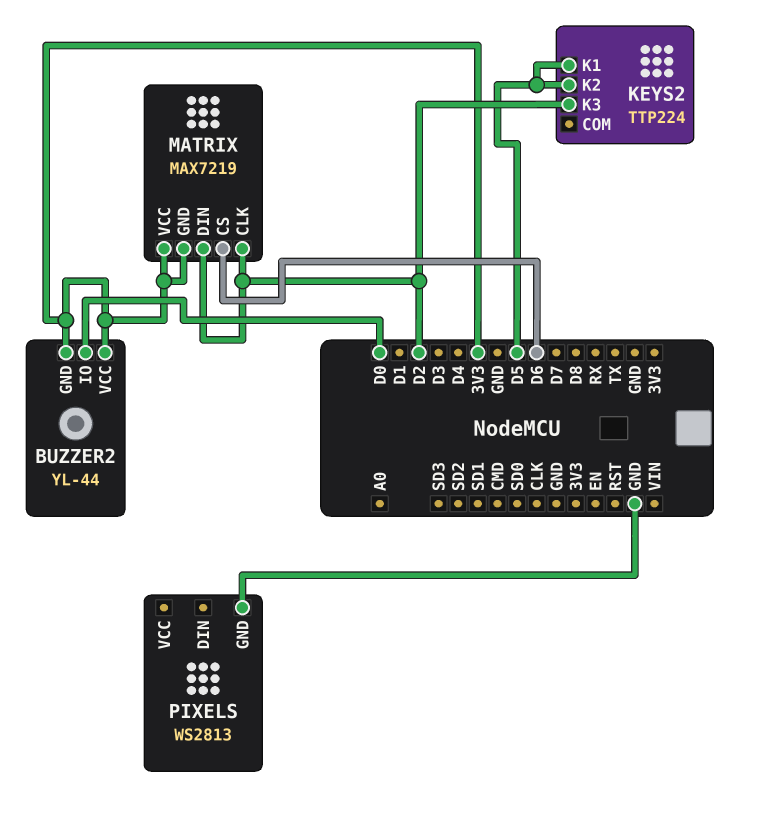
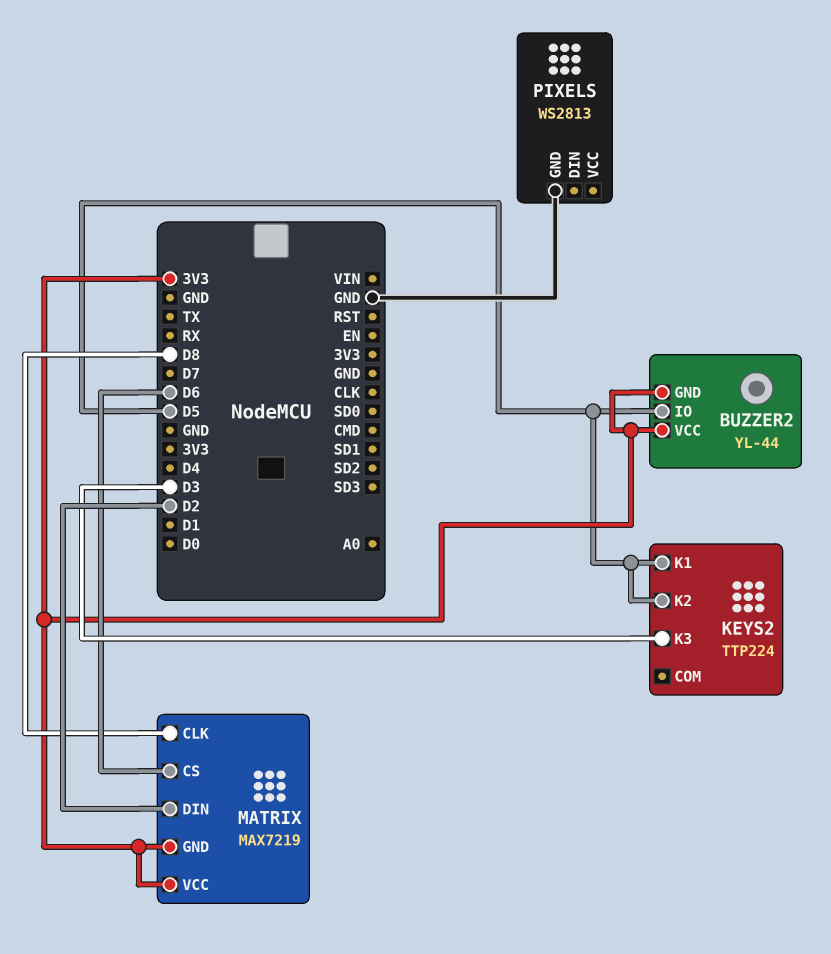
BUZZER2 pin IO: D0 -> D5
KEYS2 pin K3: D2 -> D3
MATRIX pin CLK: D2 -> D8

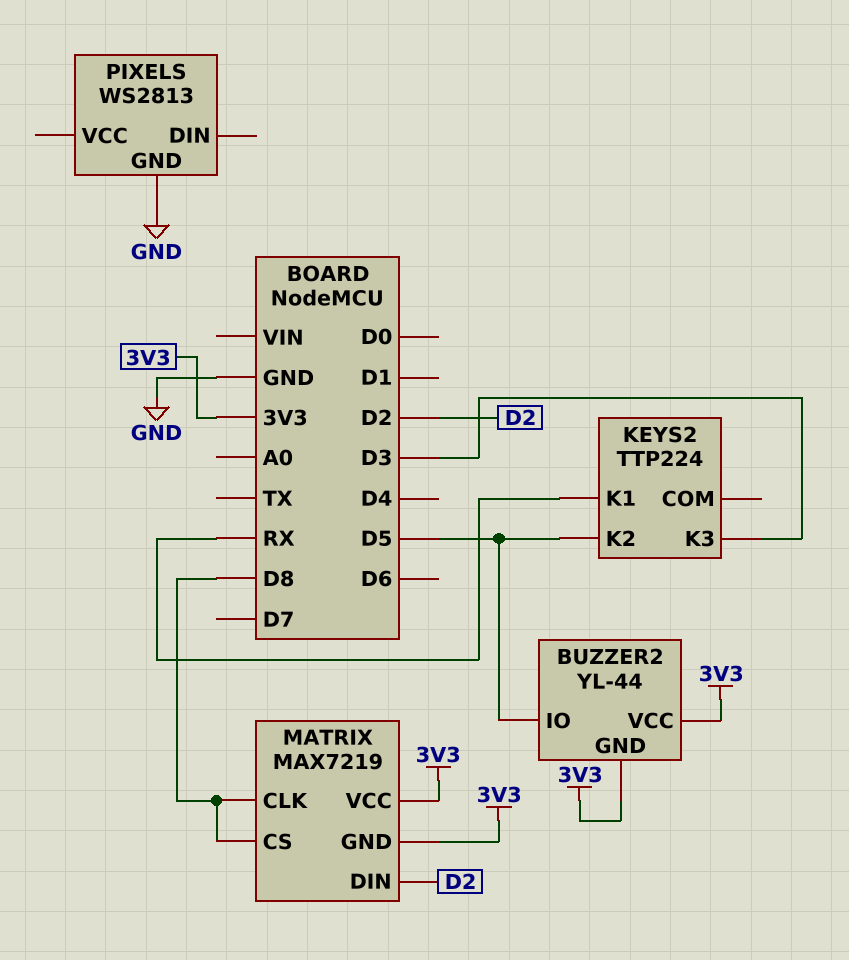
KEYS2 pin K1: D5 -> RX
MATRIX pin CS: D6 -> D8

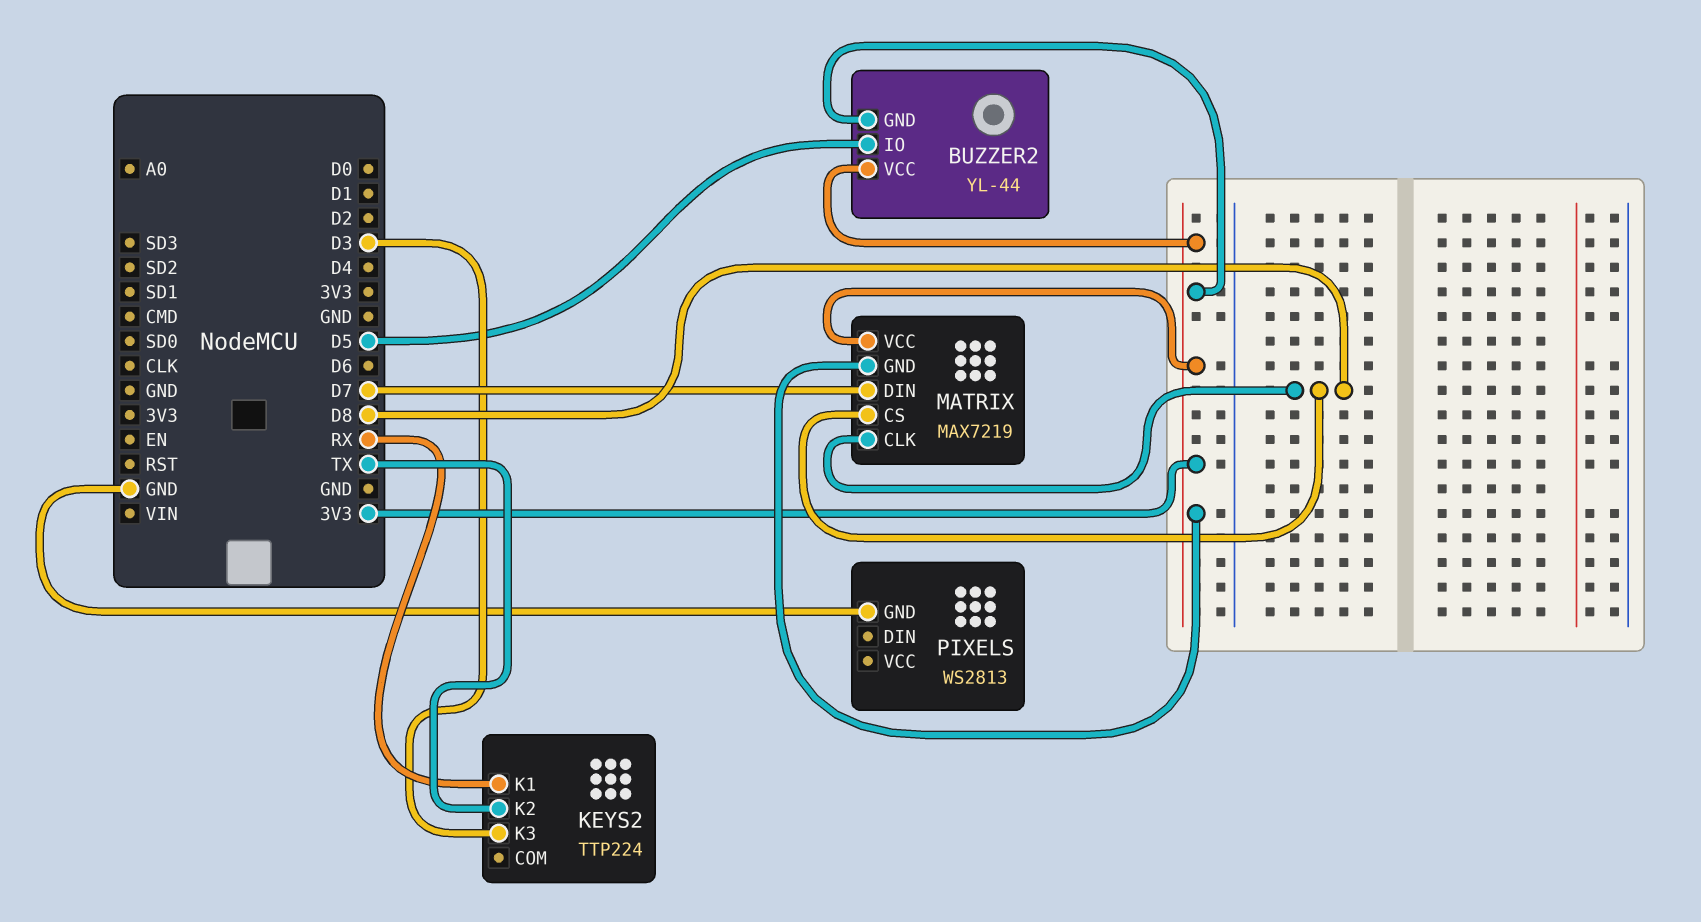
KEYS2 pin K2: D5 -> TX
MATRIX pin DIN: D2 -> D7

